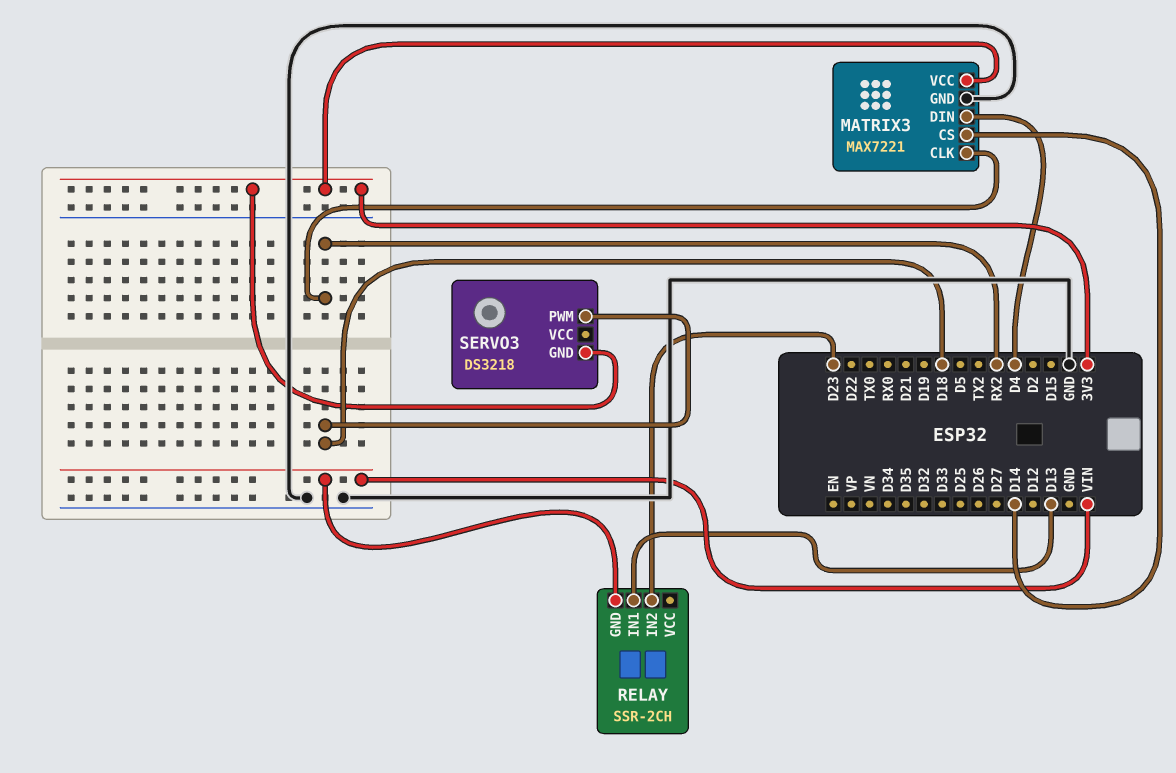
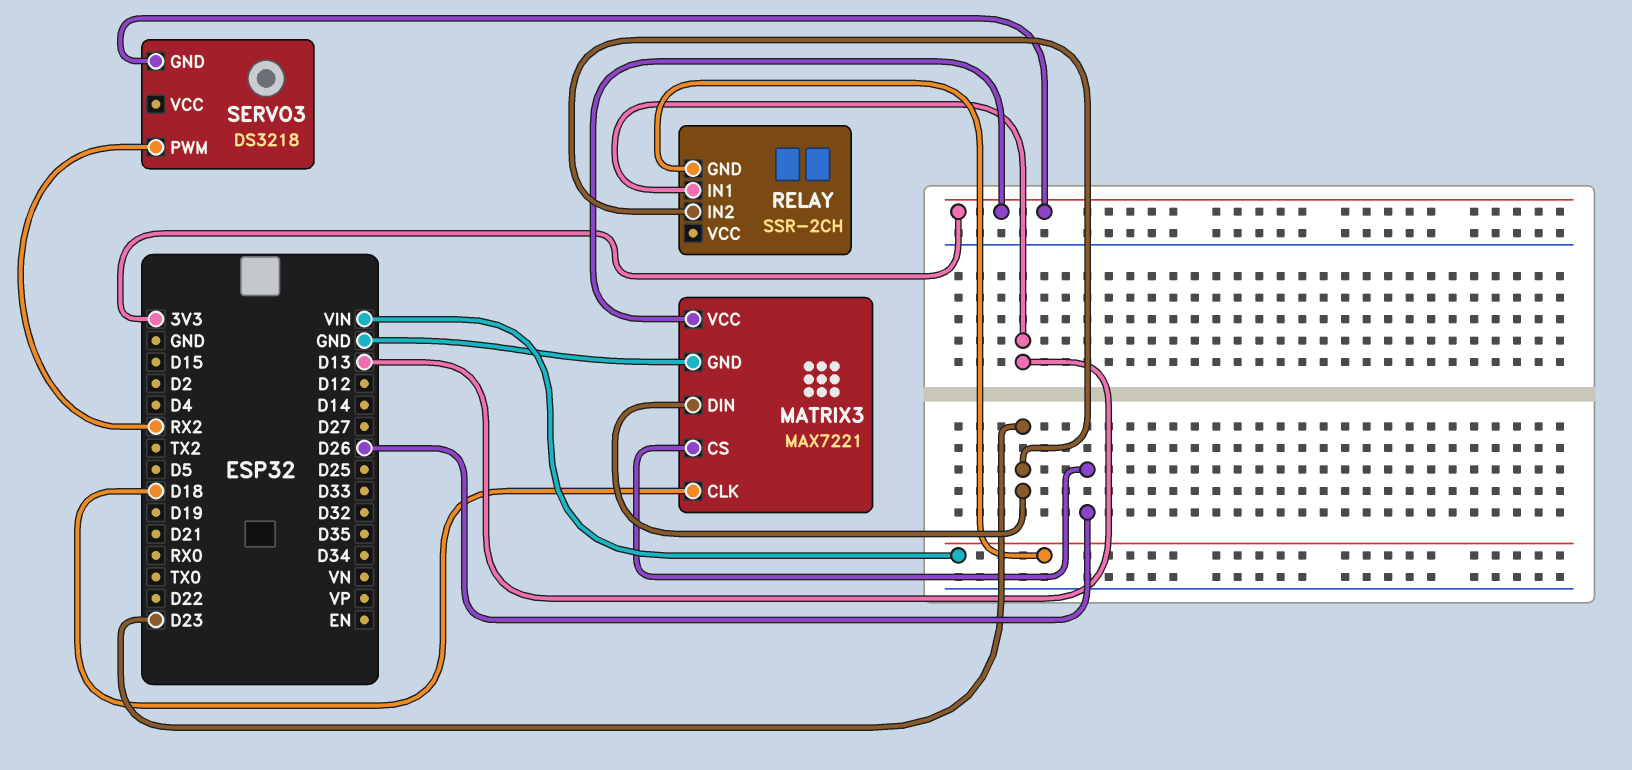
MATRIX3 pin CLK: RX2 -> D18
MATRIX3 pin CS: D14 -> D26
MATRIX3 pin DIN: D4 -> D23
SERVO3 pin PWM: D18 -> RX2

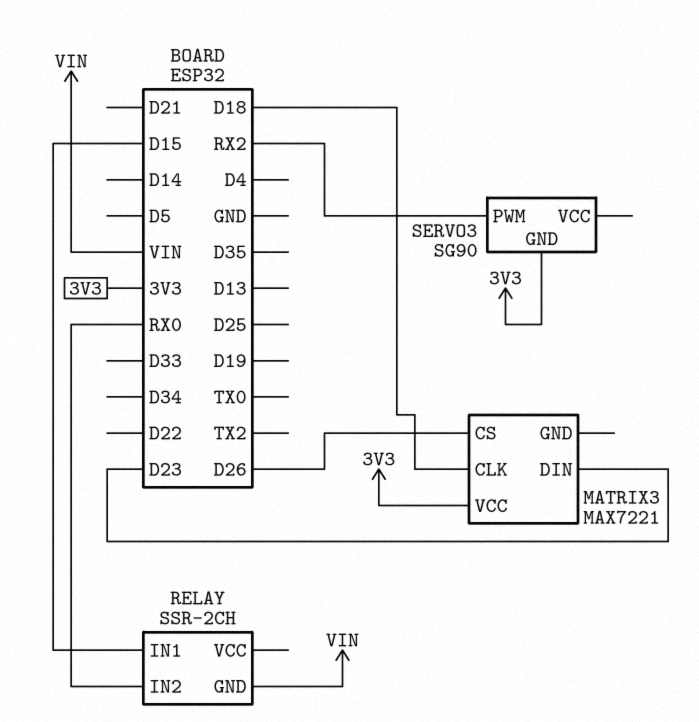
MATRIX3 pin GND: GND -> none
RELAY pin IN1: D13 -> D15
RELAY pin IN2: D23 -> RX0
SERVO3: DS3218 -> SG90

